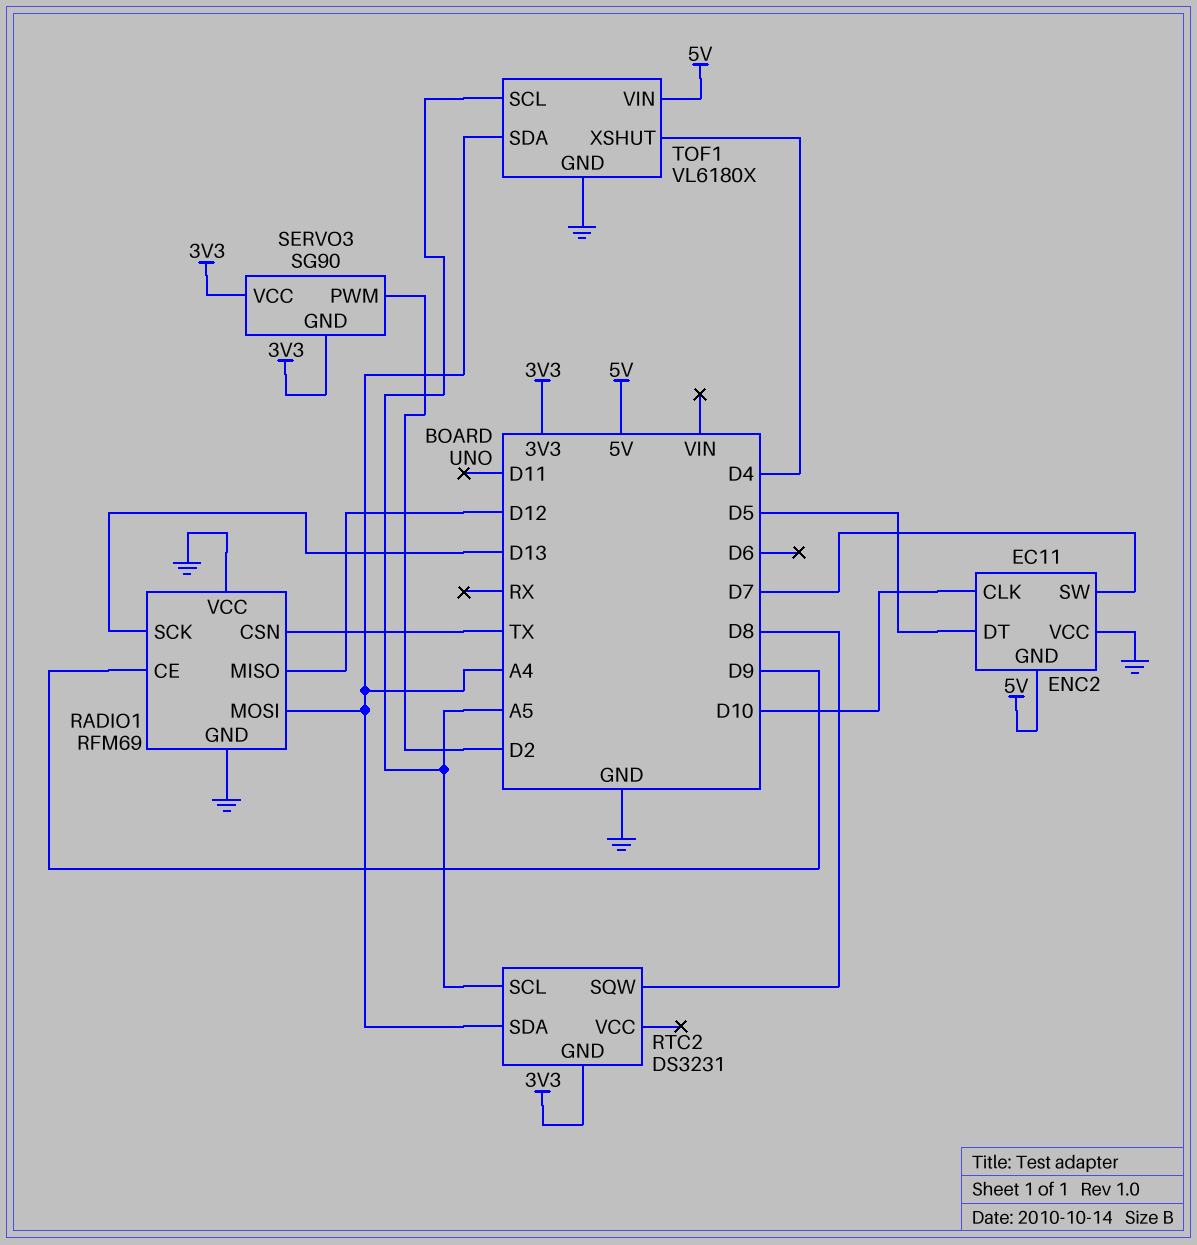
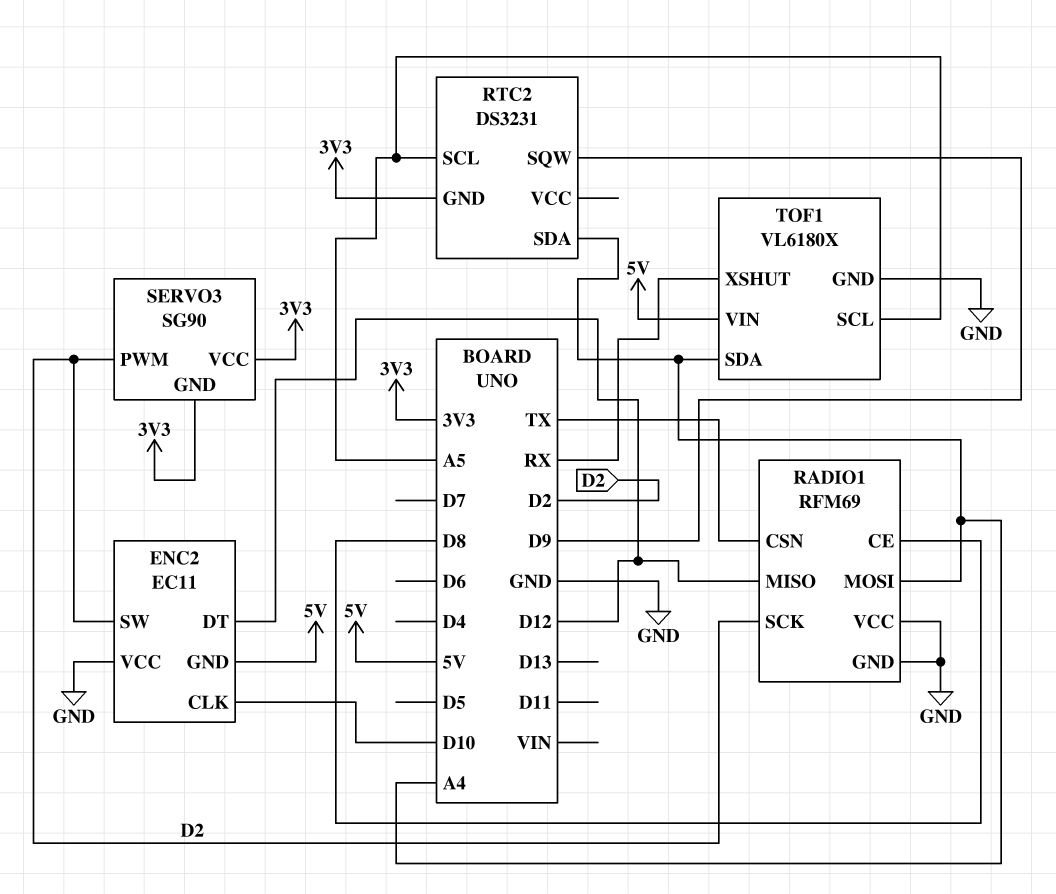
ENC2 pin DT: D5 -> D12
ENC2 pin SW: D7 -> D2
RADIO1 pin CE: D9 -> D8
RADIO1 pin SCK: D13 -> D2
RTC2 pin SQW: D8 -> D9
TOF1 pin XSHUT: D4 -> RX

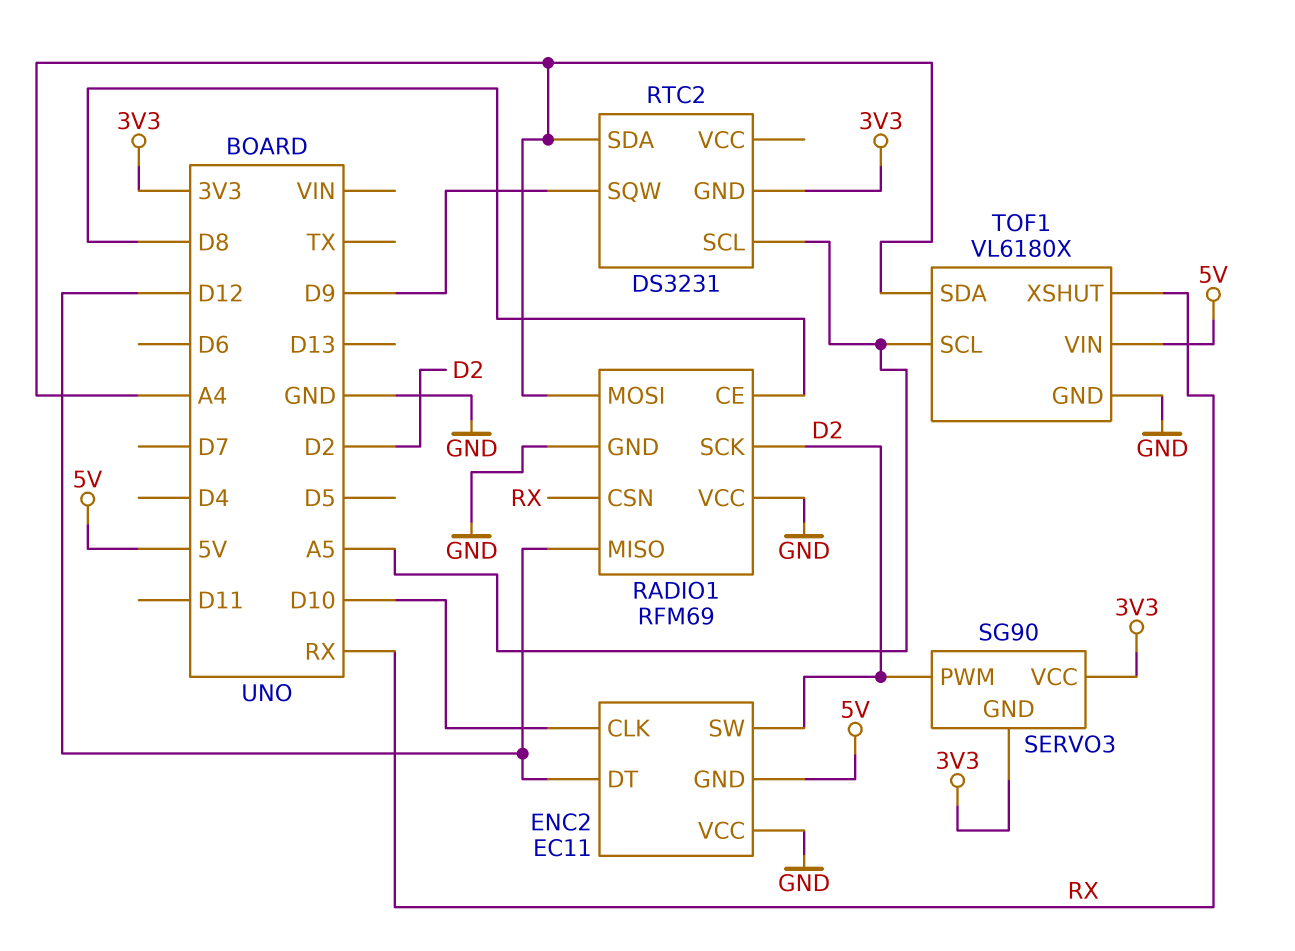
RADIO1 pin CSN: TX -> RX

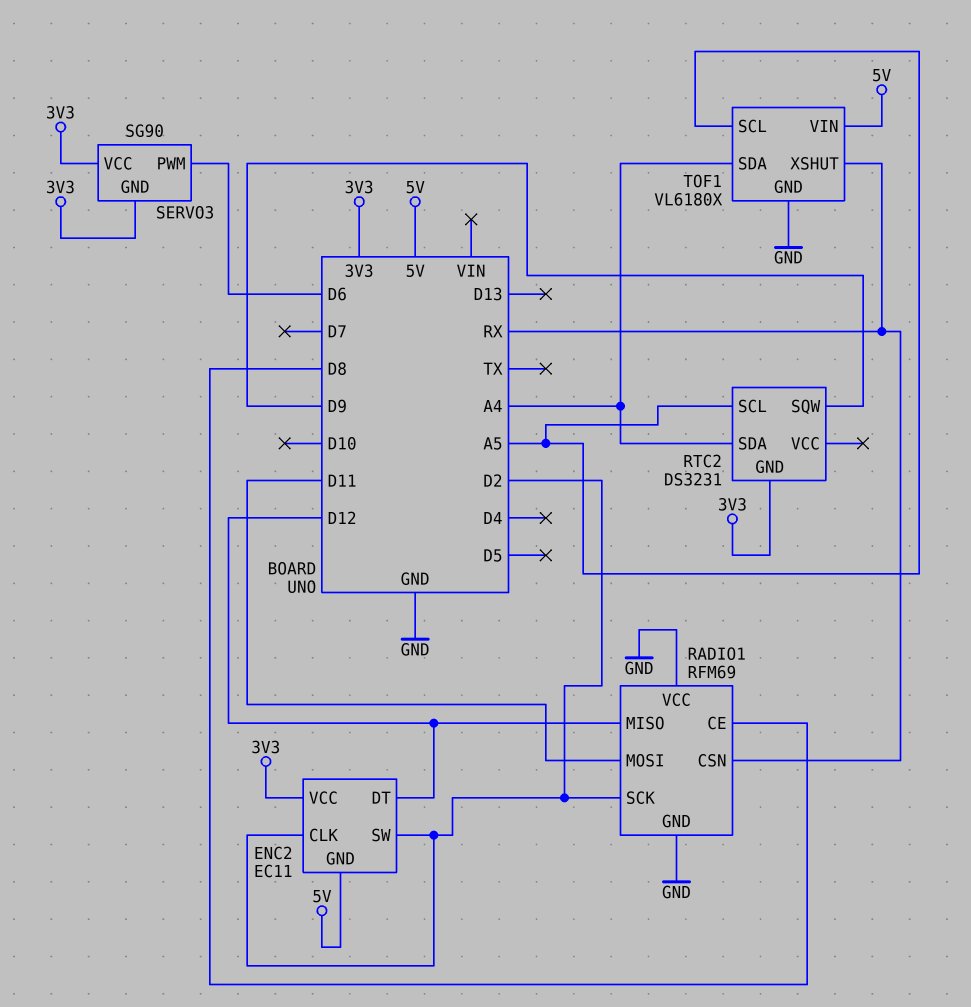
ENC2 pin CLK: D10 -> D2
ENC2 pin VCC: GND -> 3V3
RADIO1 pin MOSI: A4 -> D11
SERVO3 pin PWM: D2 -> D6

